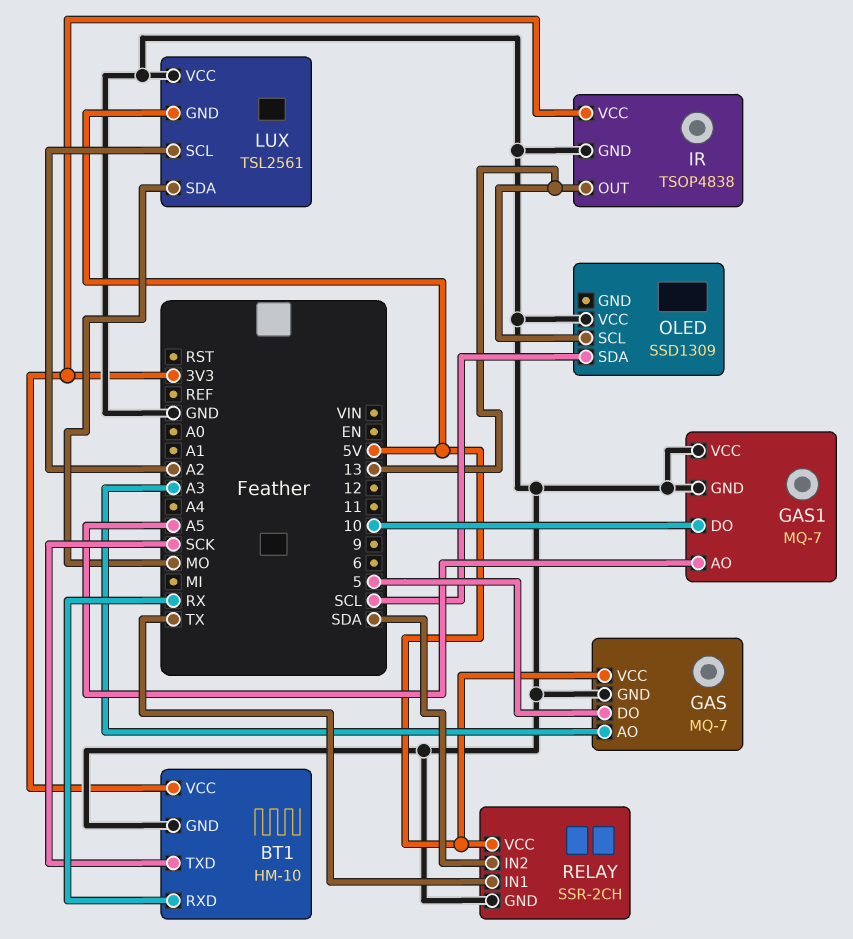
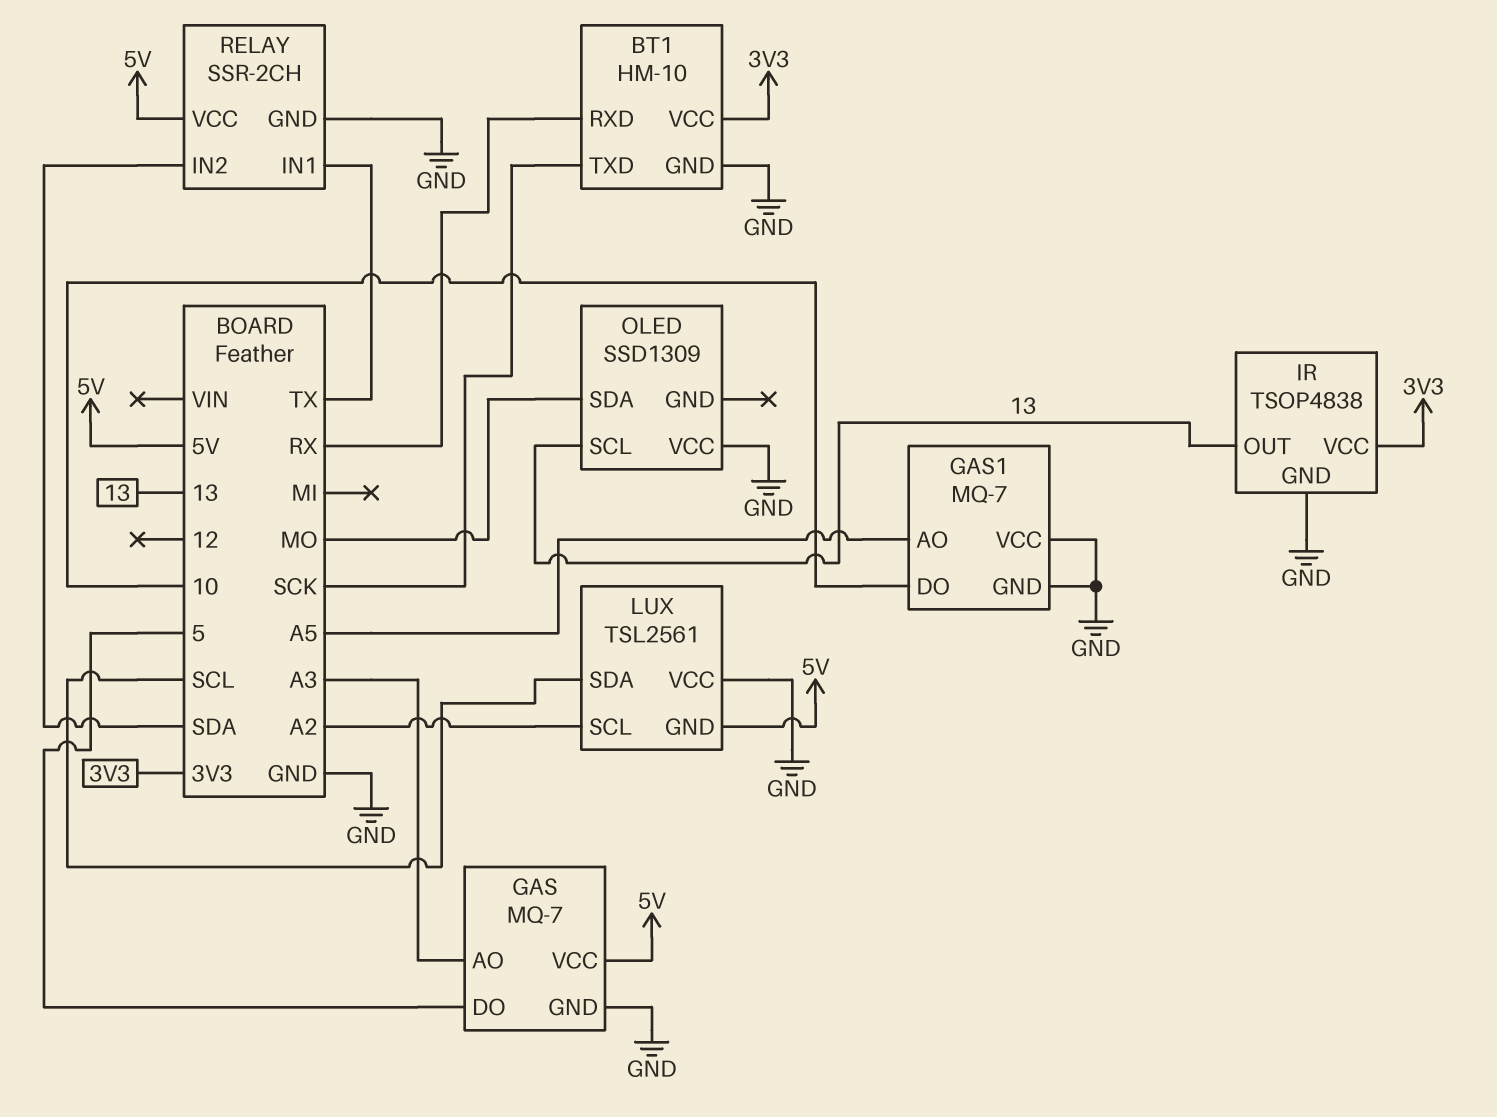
LUX pin SDA: MO -> SCL
OLED pin SDA: SCL -> MO

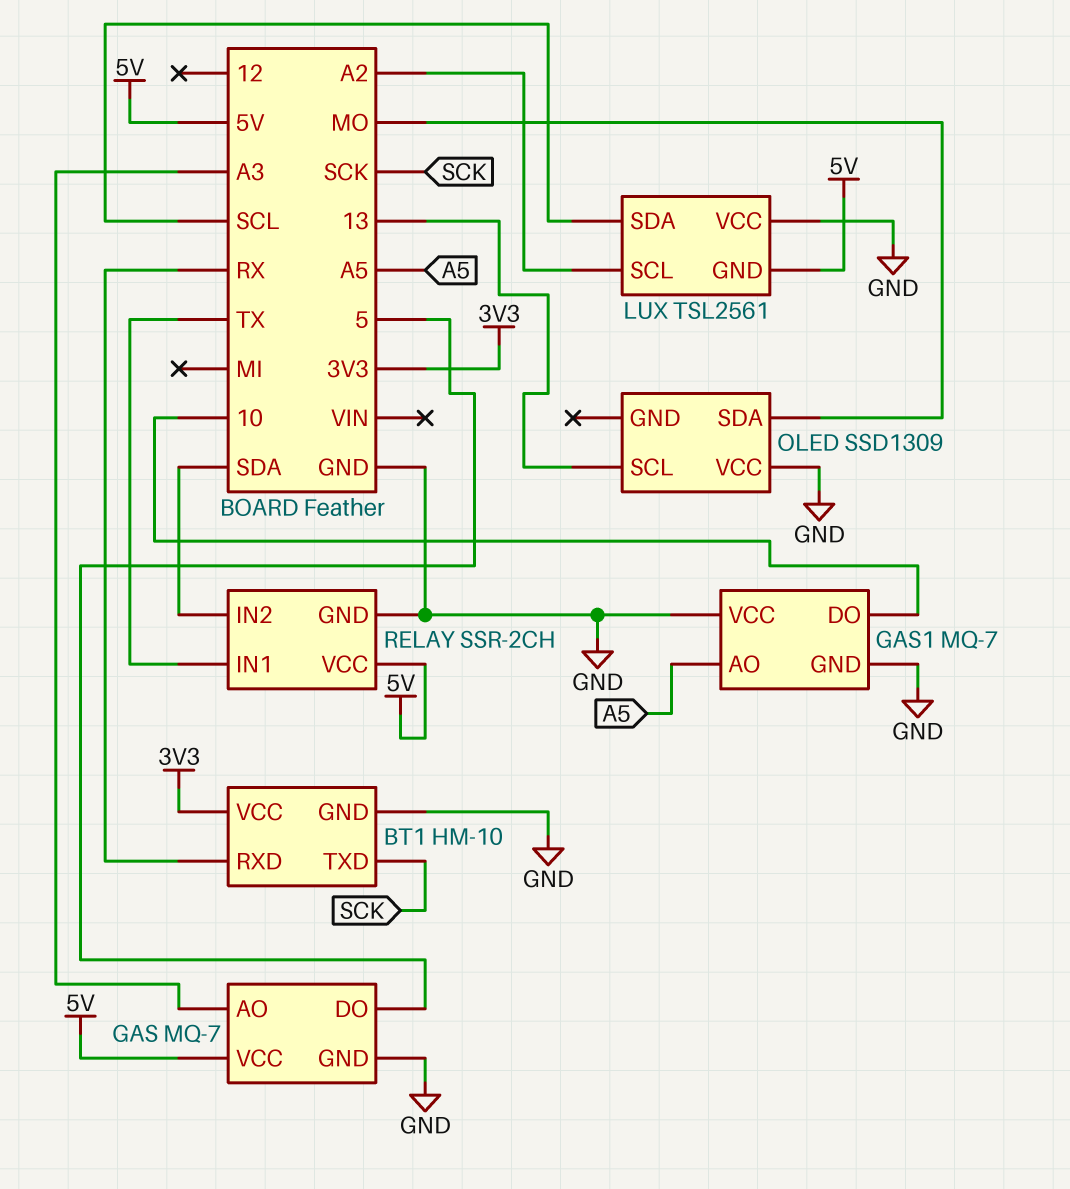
IR: TSOP4838 -> none
IR pin GND: GND -> none
IR pin OUT: 13 -> none
IR pin VCC: 3V3 -> none

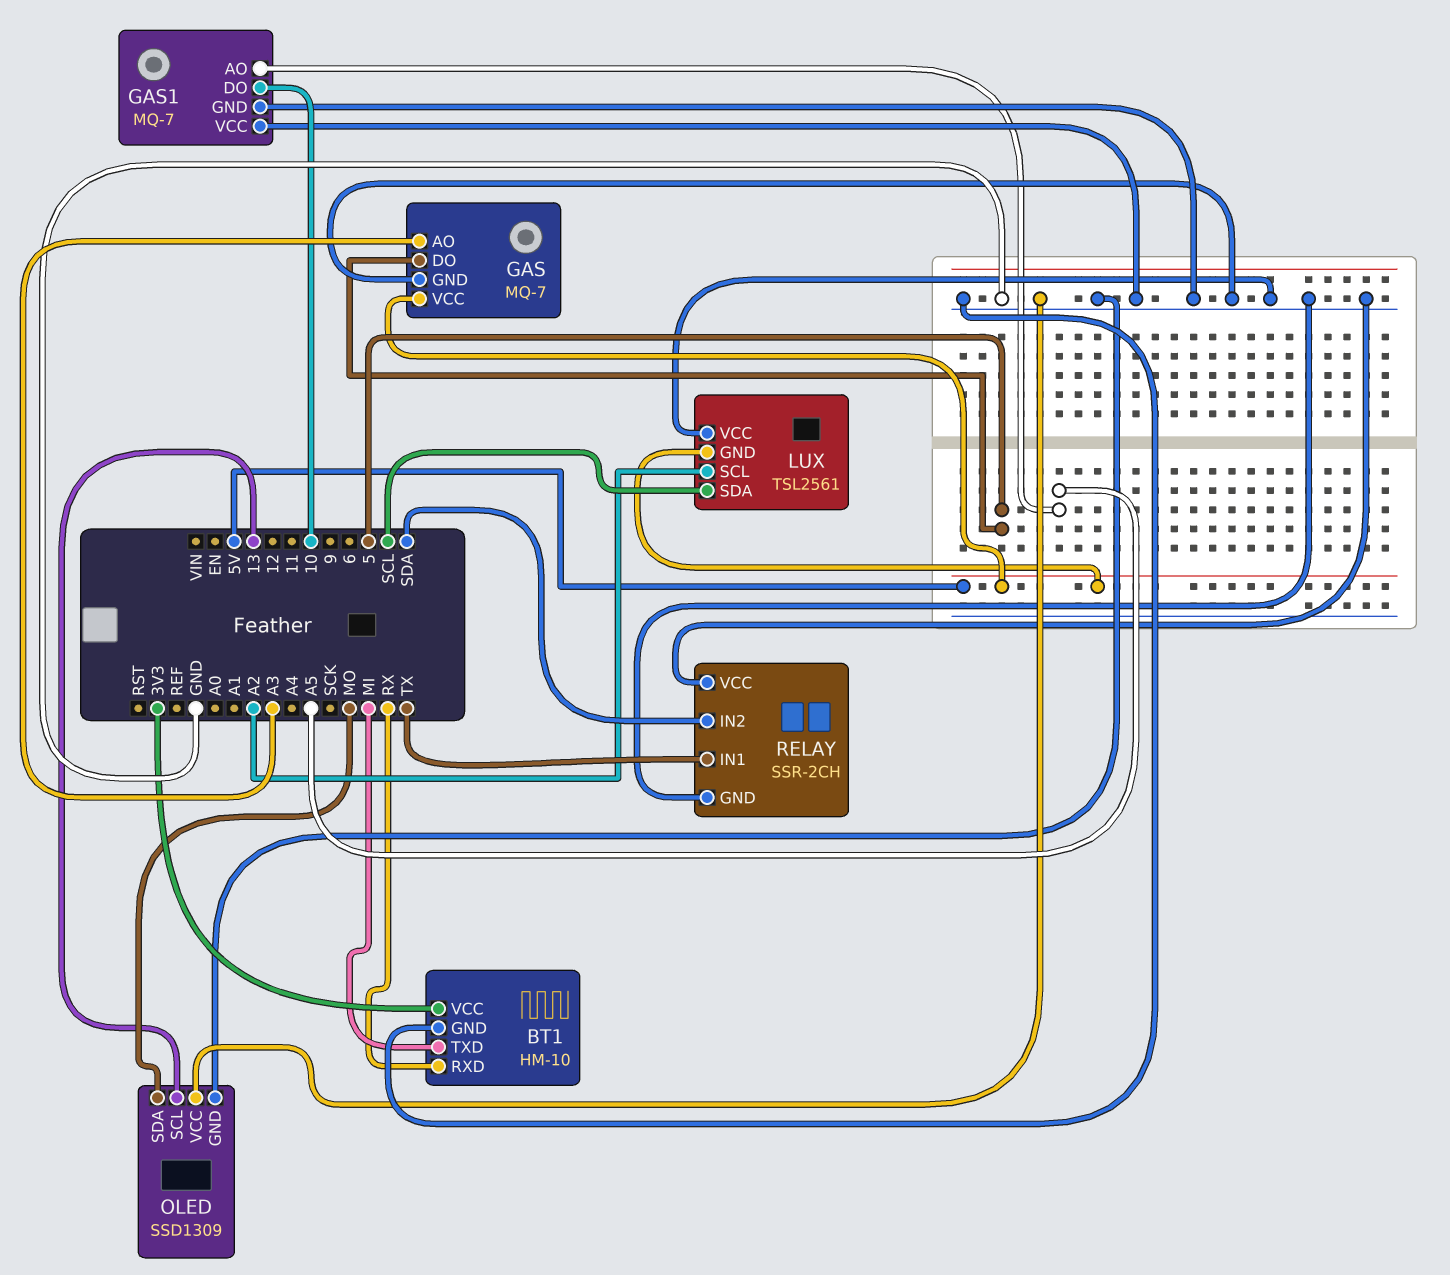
BT1 pin TXD: SCK -> MI
OLED pin GND: none -> GND
RELAY pin VCC: 5V -> GND

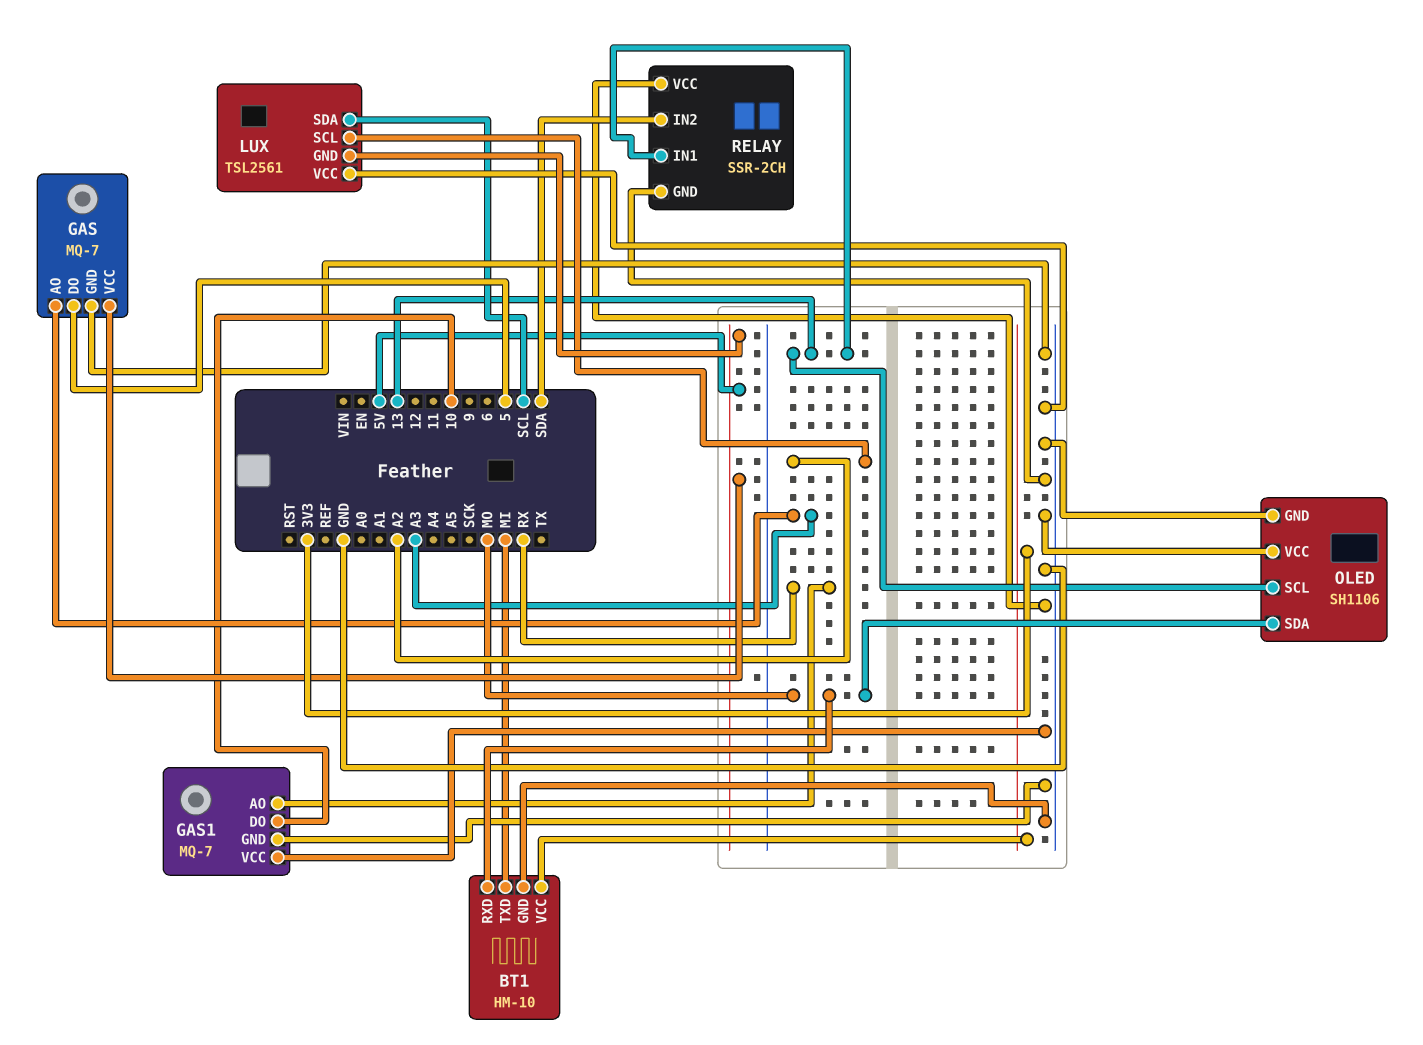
BT1 pin RXD: RX -> MO
GAS1 pin AO: A5 -> RX
OLED: SSD1309 -> SH1106
RELAY pin IN1: TX -> 13

